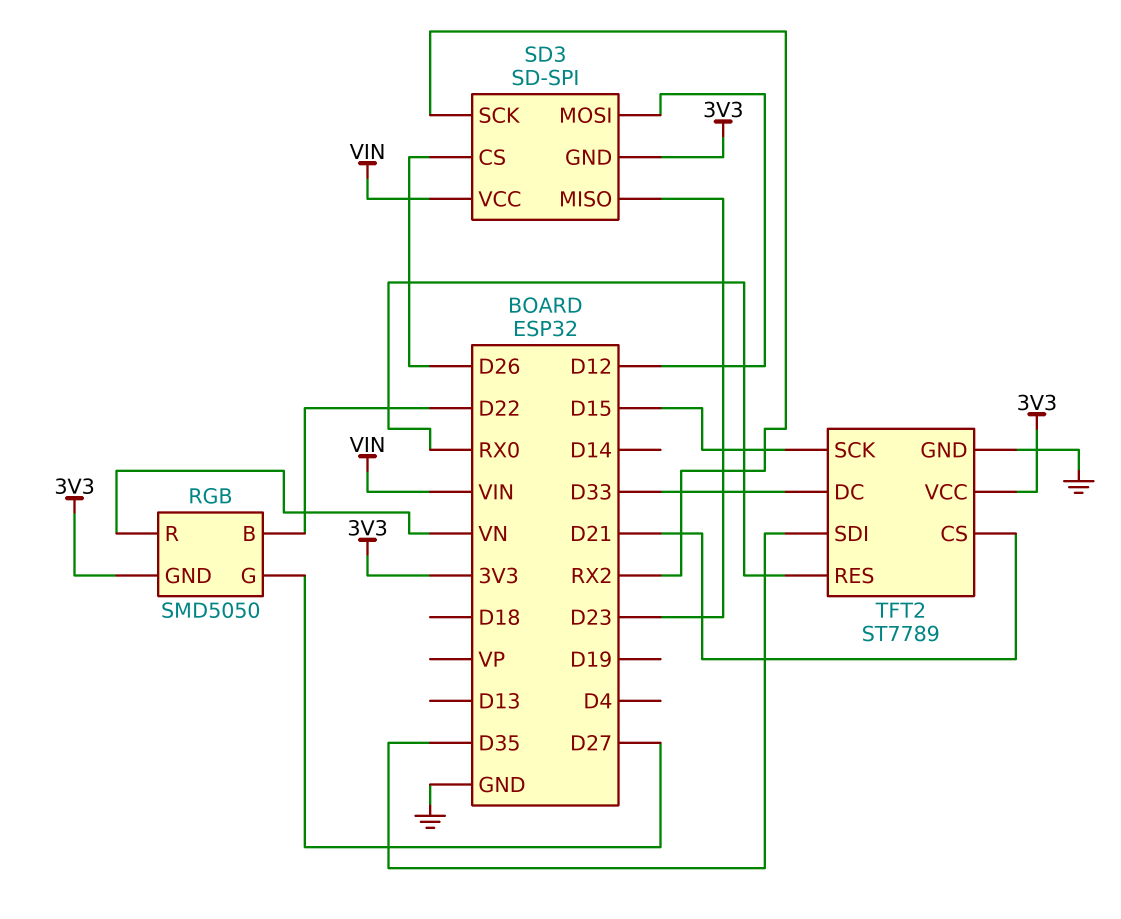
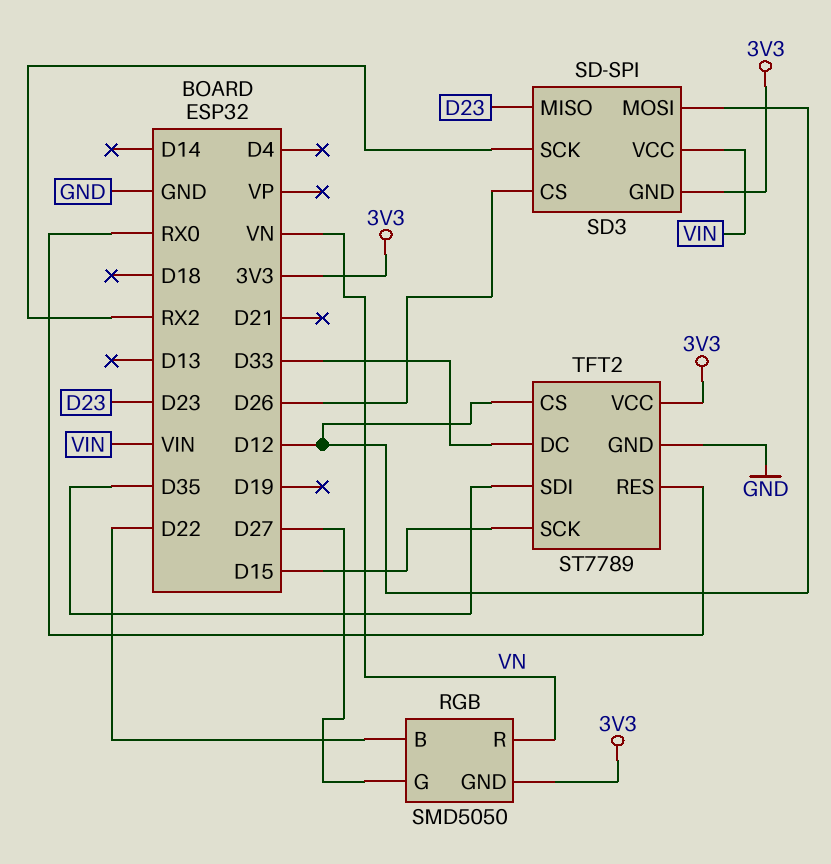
TFT2 pin CS: D21 -> D12

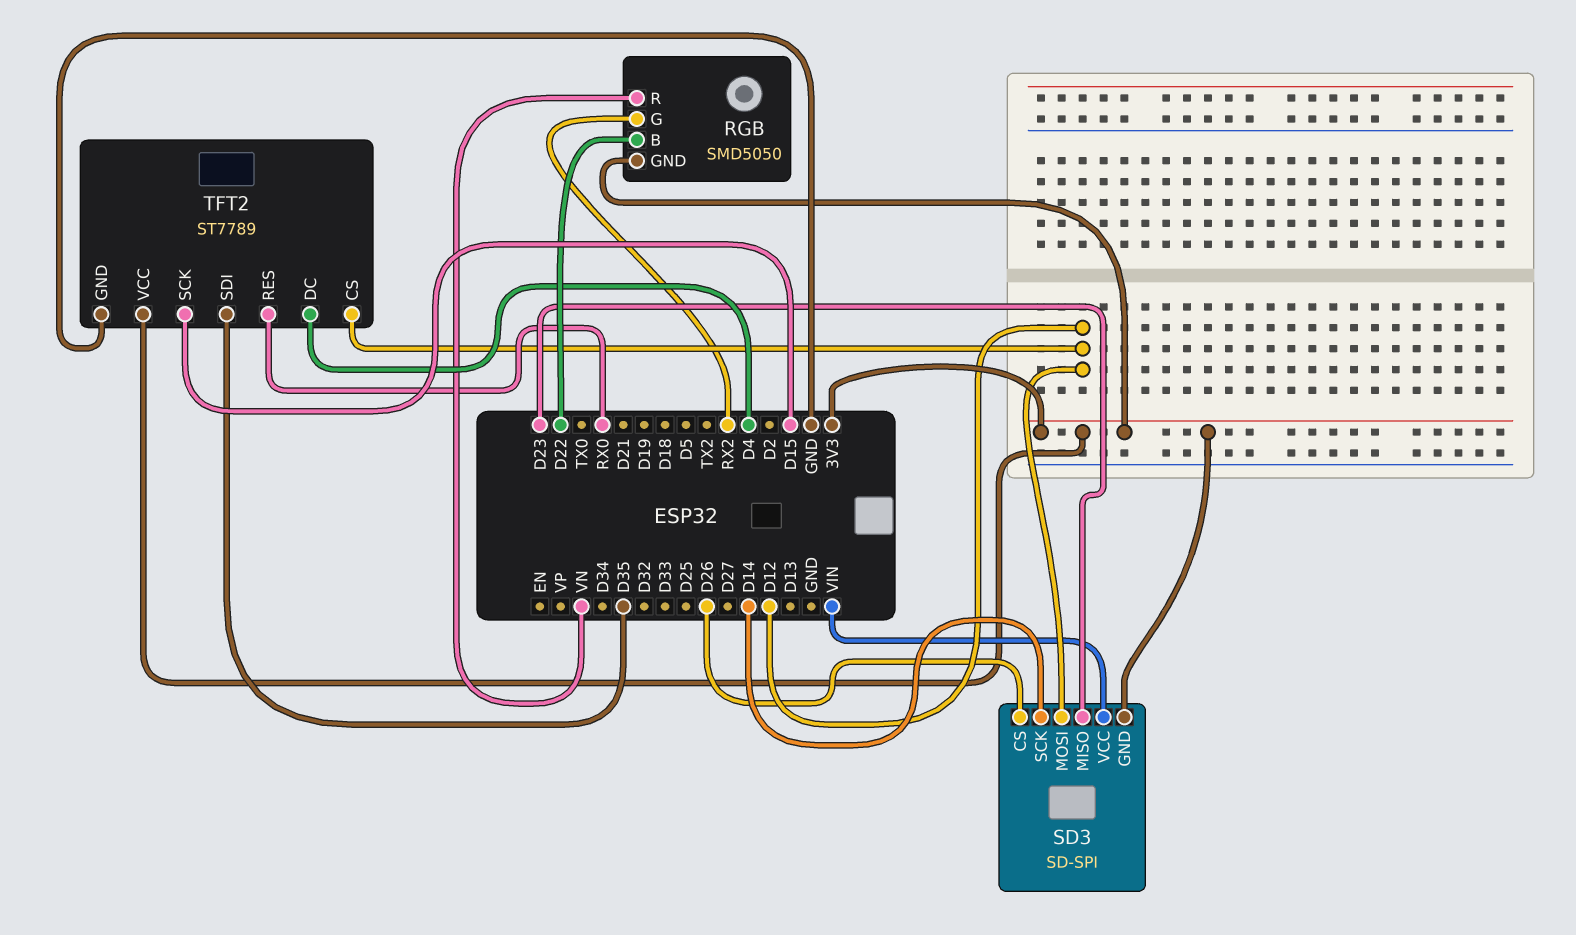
RGB pin G: D27 -> RX2
SD3 pin SCK: RX2 -> D14
TFT2 pin DC: D33 -> D4

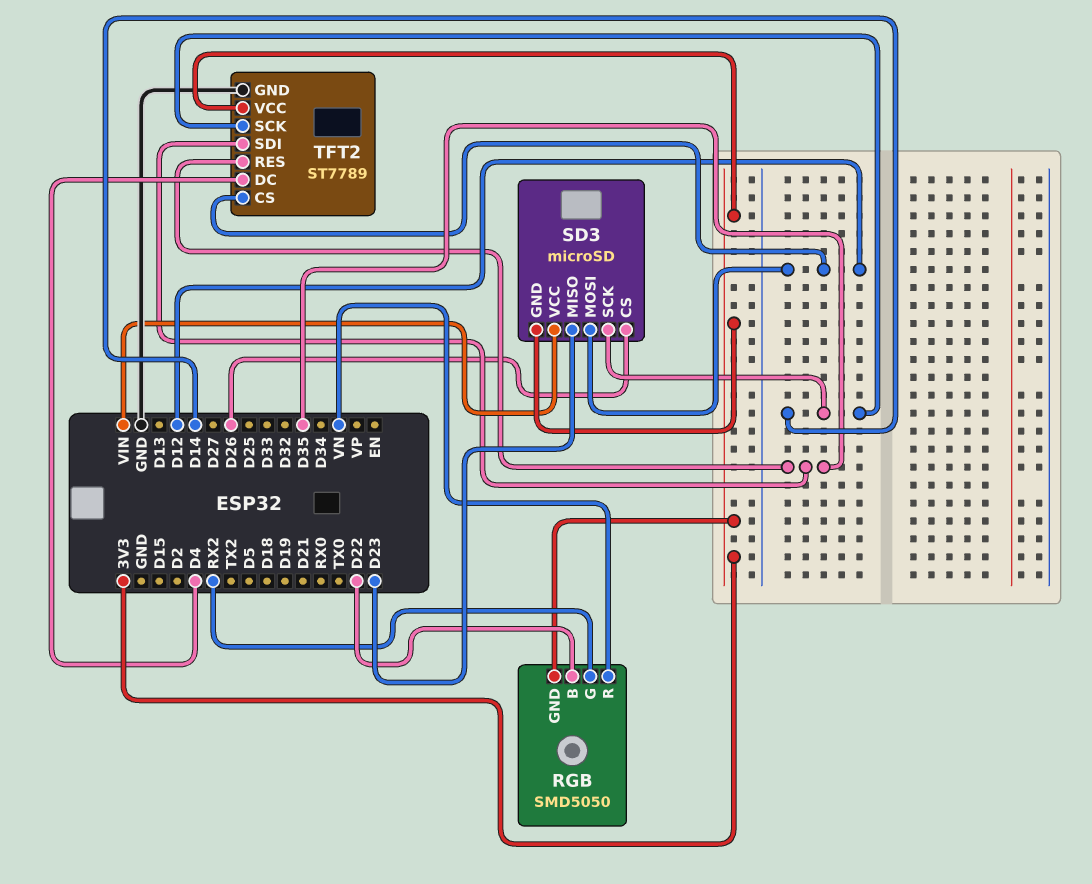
SD3: SD-SPI -> microSD
TFT2 pin RES: RX0 -> D35
TFT2 pin SCK: D15 -> D14

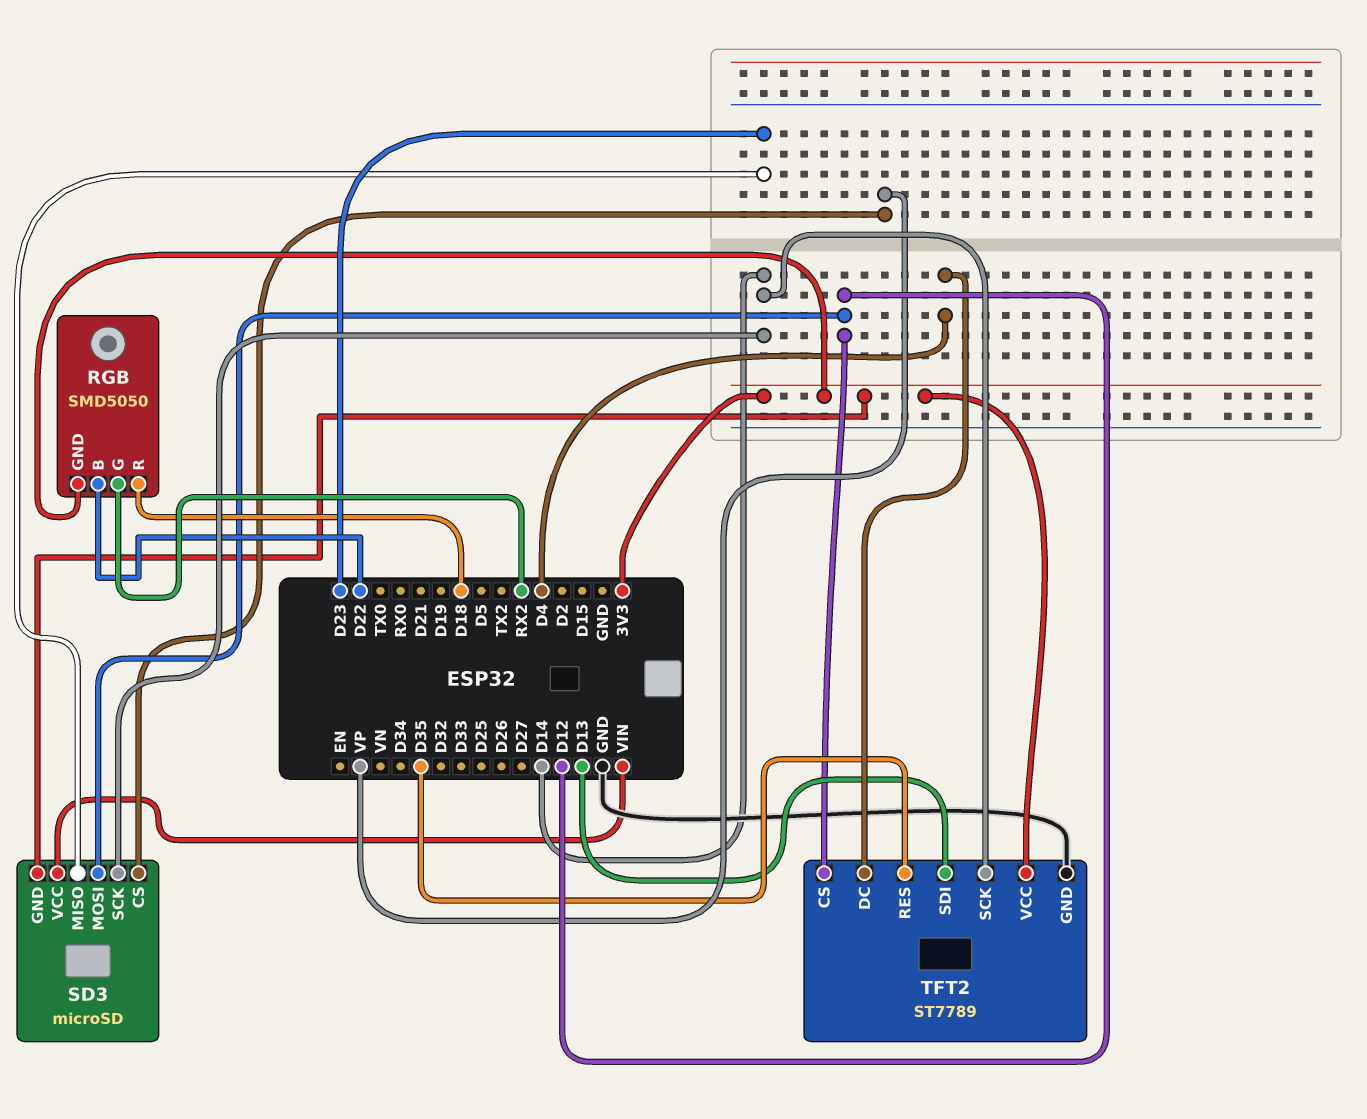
RGB pin R: VN -> D18
SD3 pin CS: D26 -> VP
TFT2 pin SDI: D35 -> D13

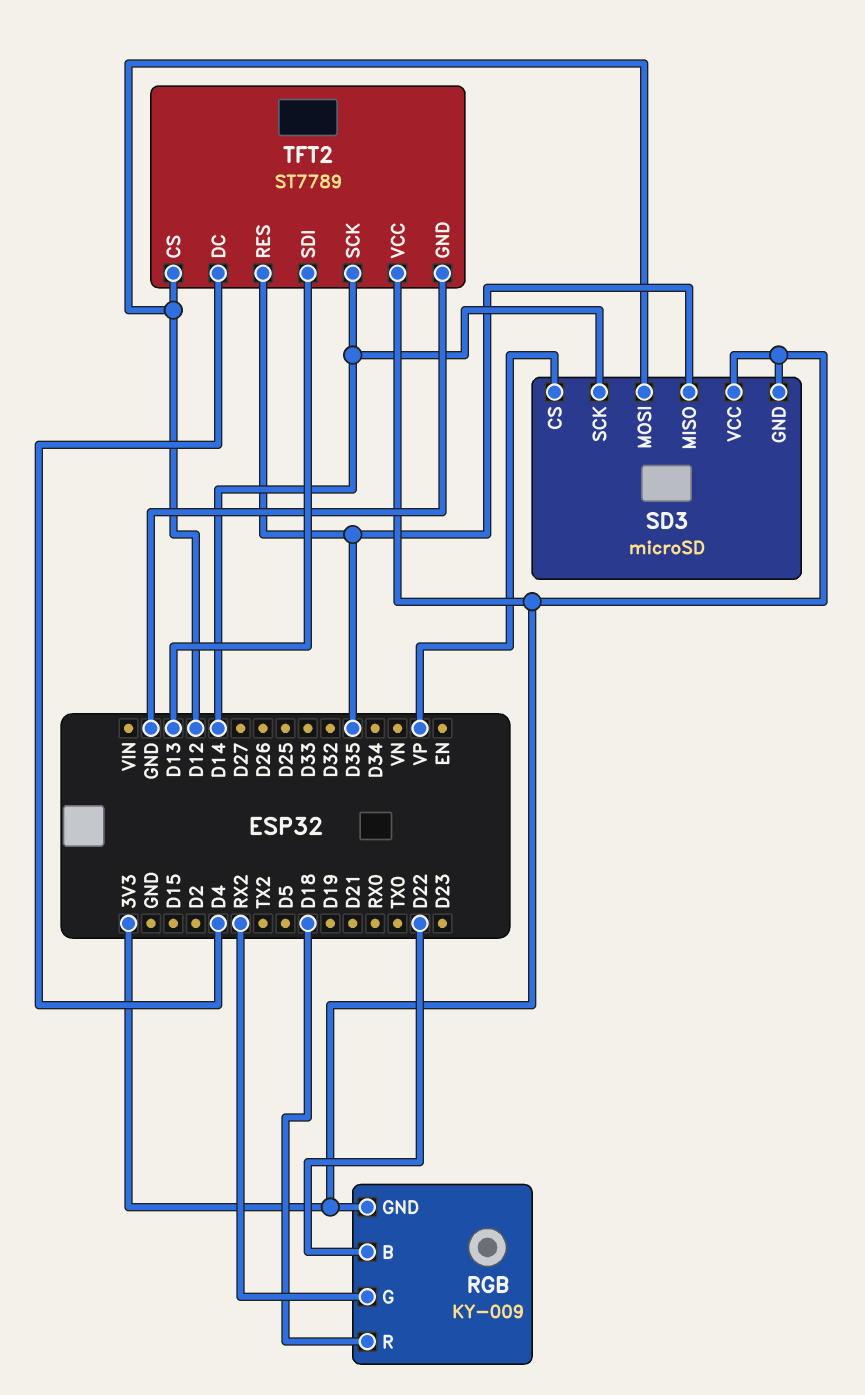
RGB: SMD5050 -> KY-009
SD3 pin MISO: D23 -> D35
SD3 pin VCC: VIN -> 3V3

